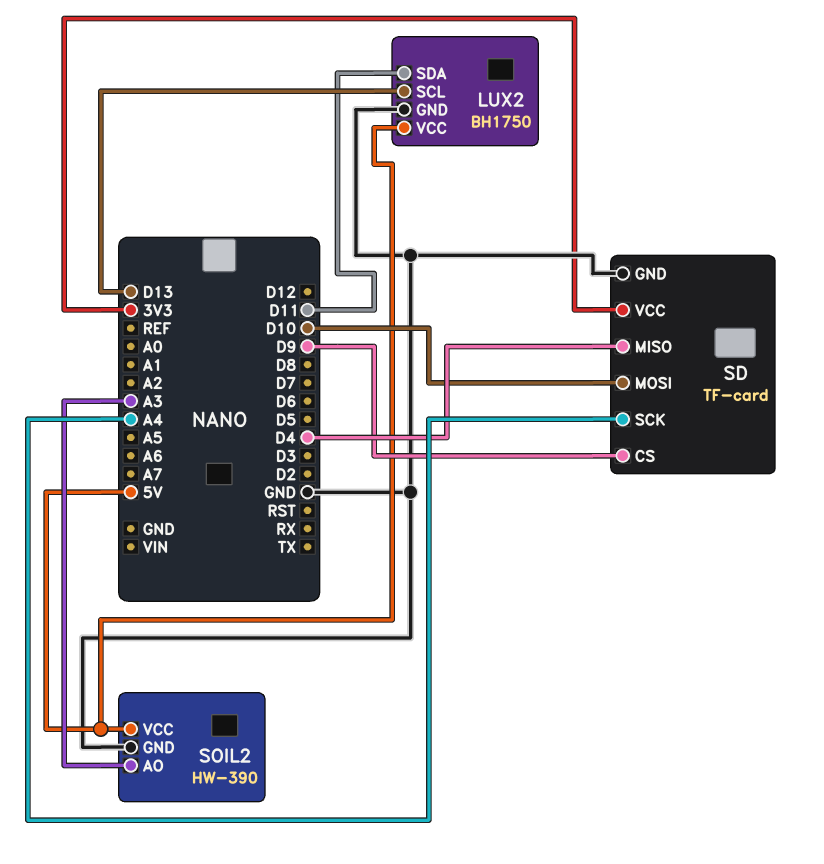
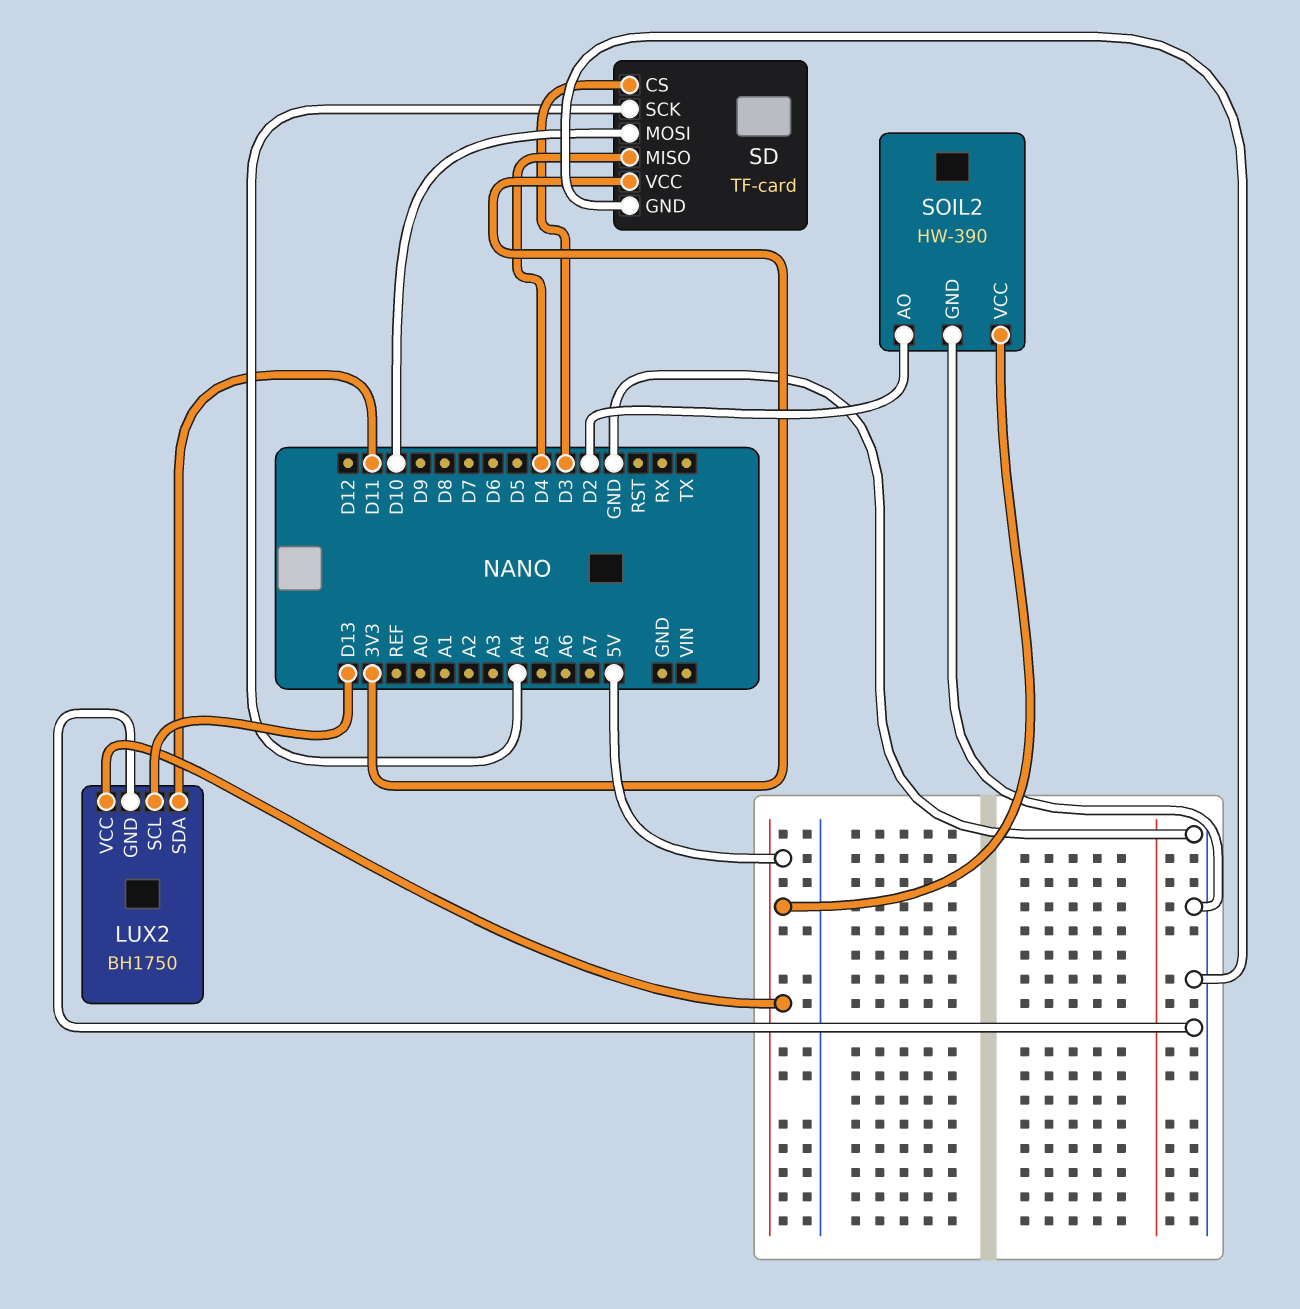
SD pin CS: D9 -> D3
SOIL2 pin AO: A3 -> D2

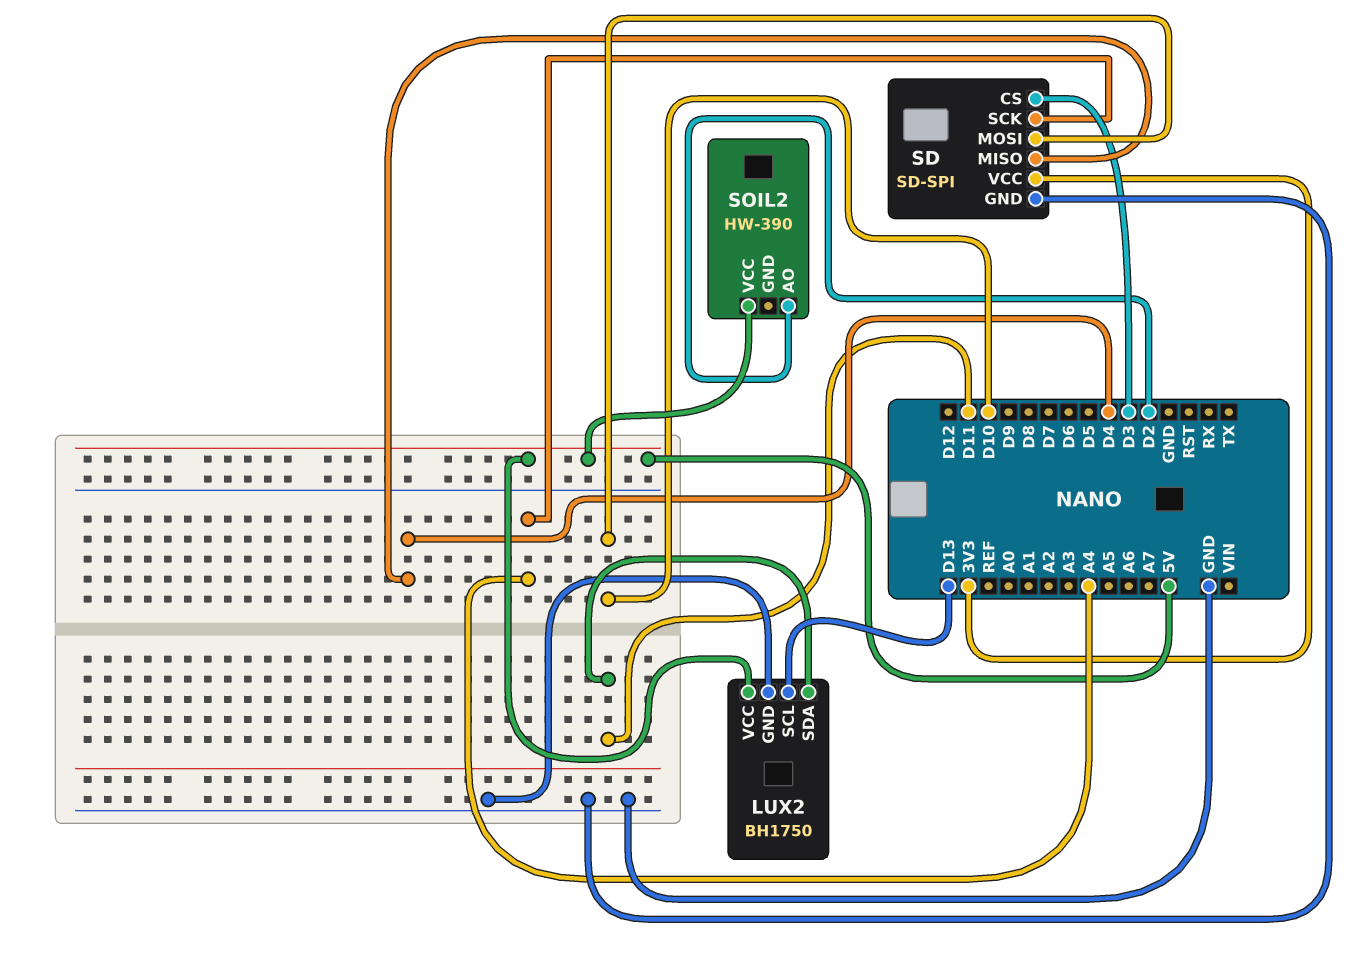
SD: TF-card -> SD-SPI
SOIL2 pin GND: GND -> none

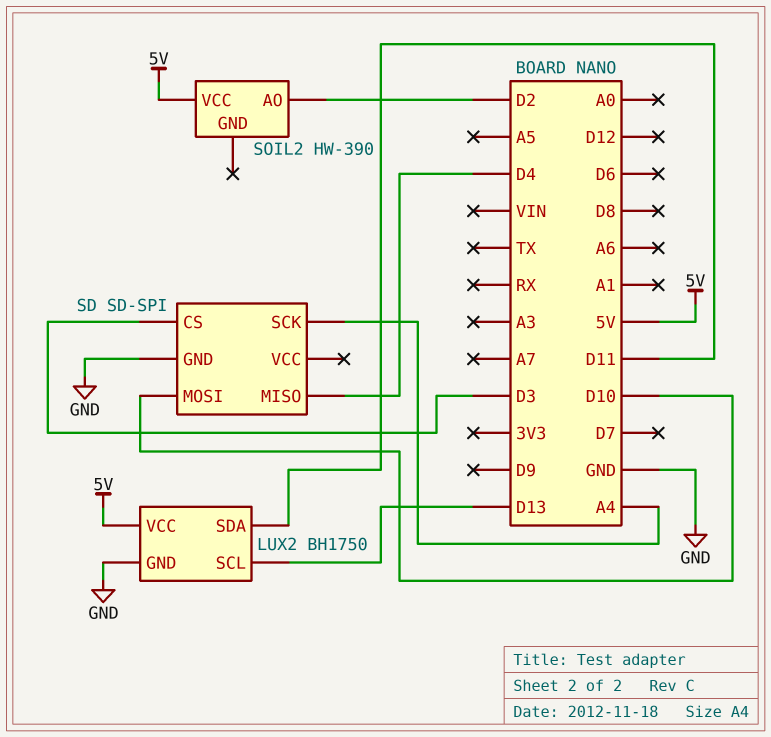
SD pin VCC: 3V3 -> none

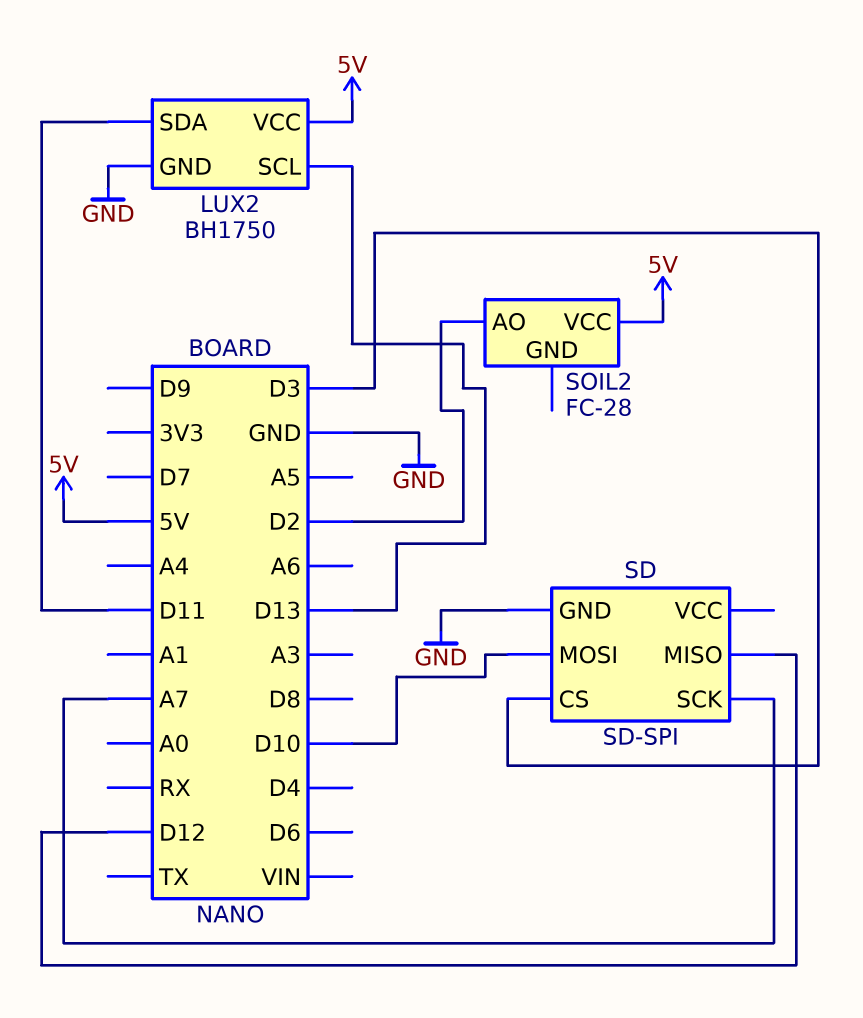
SD pin MISO: D4 -> D12
SD pin SCK: A4 -> A7
SOIL2: HW-390 -> FC-28

